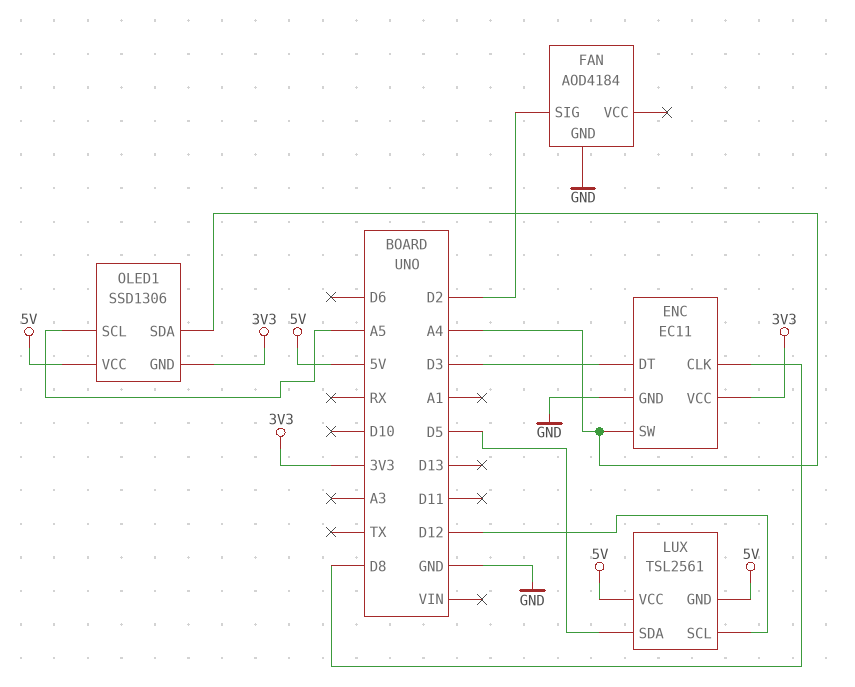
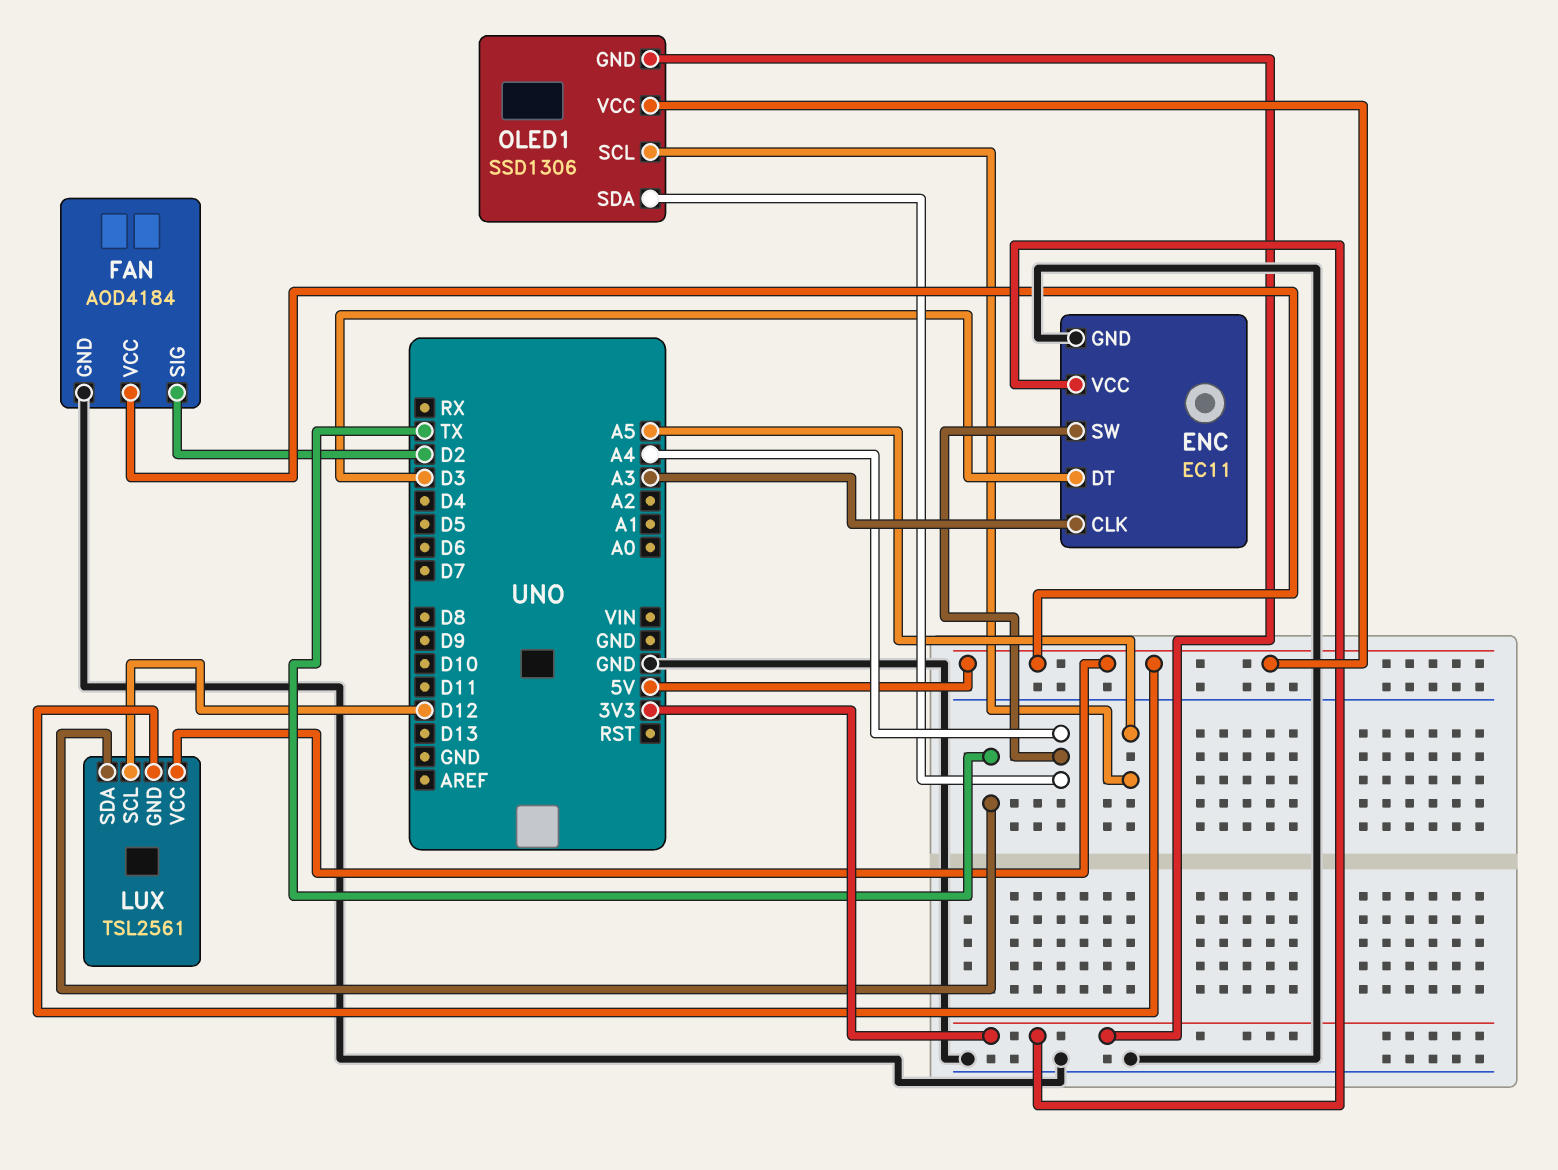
ENC pin CLK: D8 -> A3
FAN pin VCC: none -> 5V
LUX pin SDA: D5 -> TX

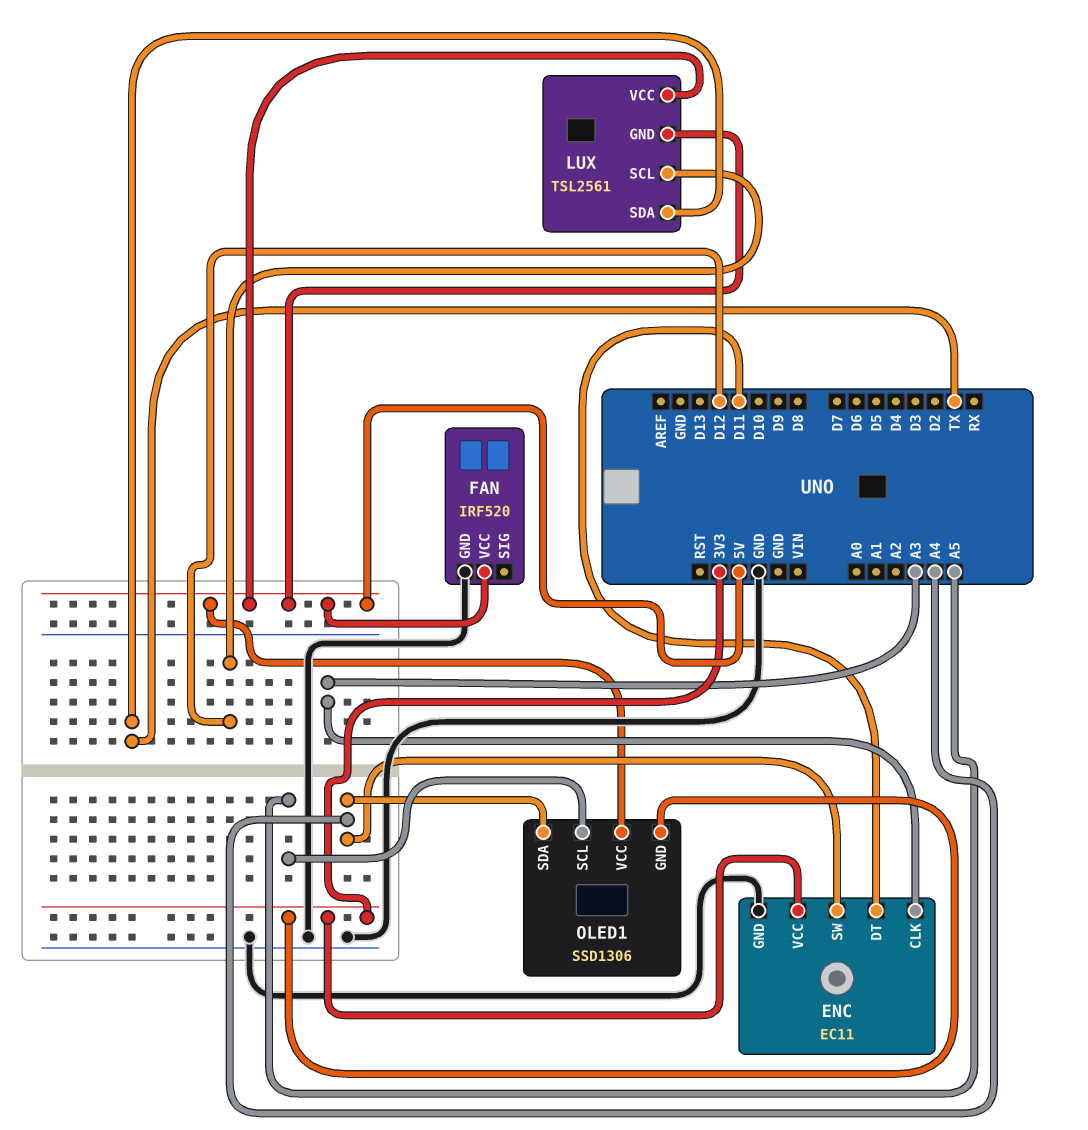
ENC pin DT: D3 -> D11
FAN: AOD4184 -> IRF520
FAN pin SIG: D2 -> none

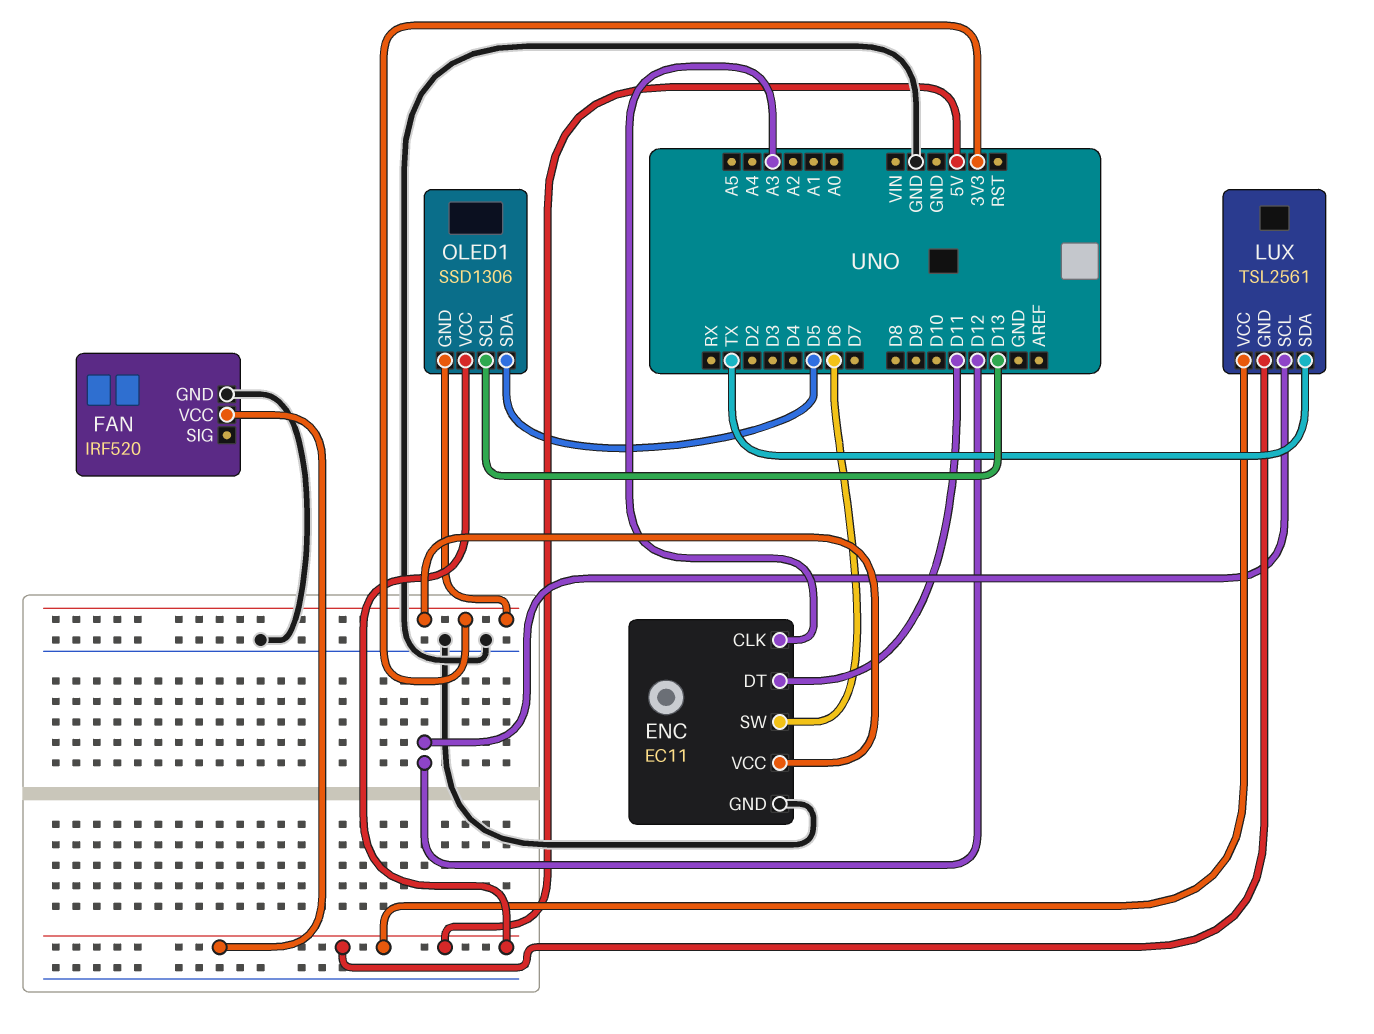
ENC pin SW: A4 -> D6
OLED1 pin SCL: A5 -> D13
OLED1 pin SDA: A4 -> D5

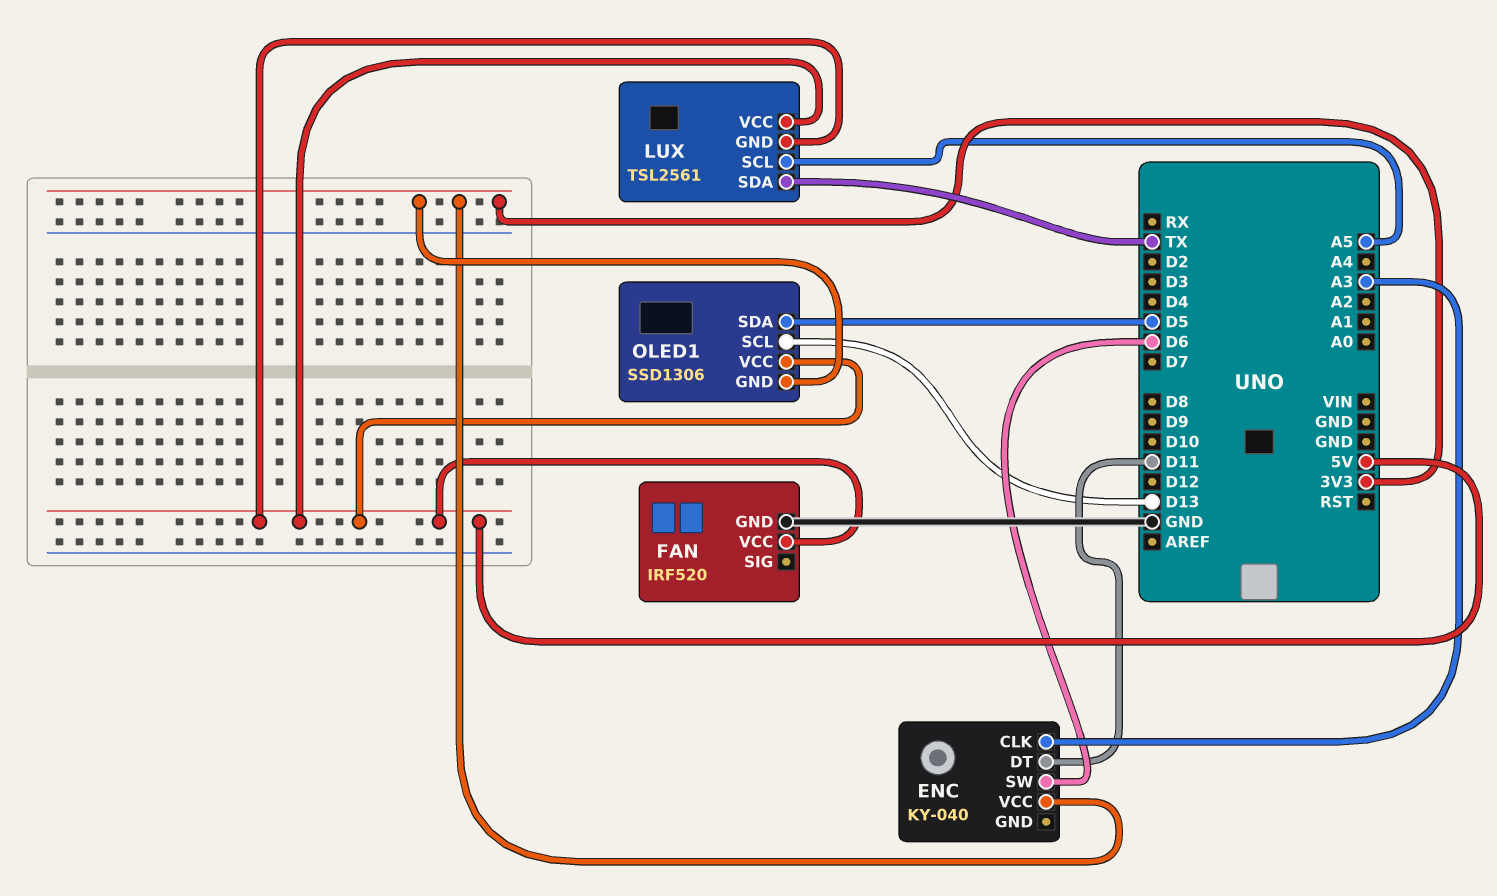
ENC: EC11 -> KY-040
ENC pin GND: GND -> none
LUX pin SCL: D12 -> A5

